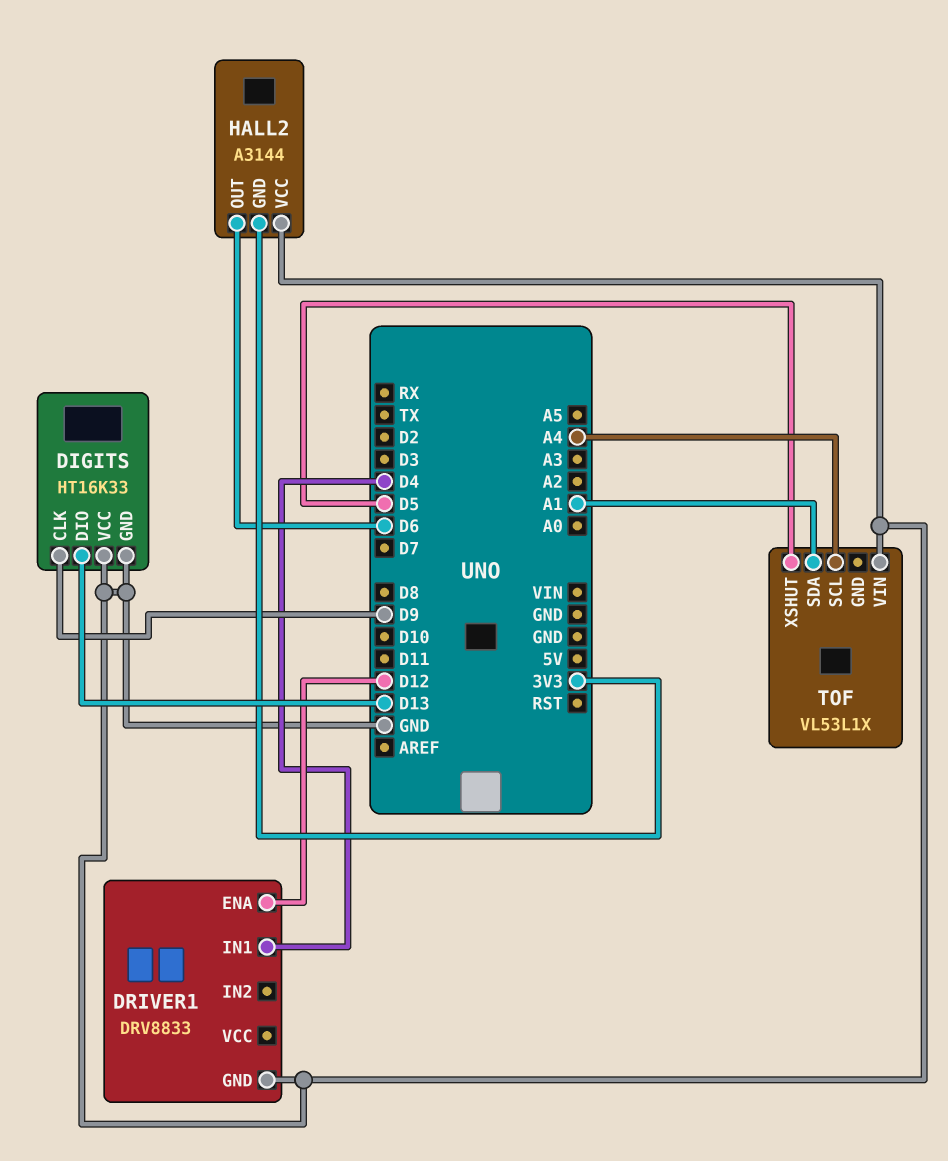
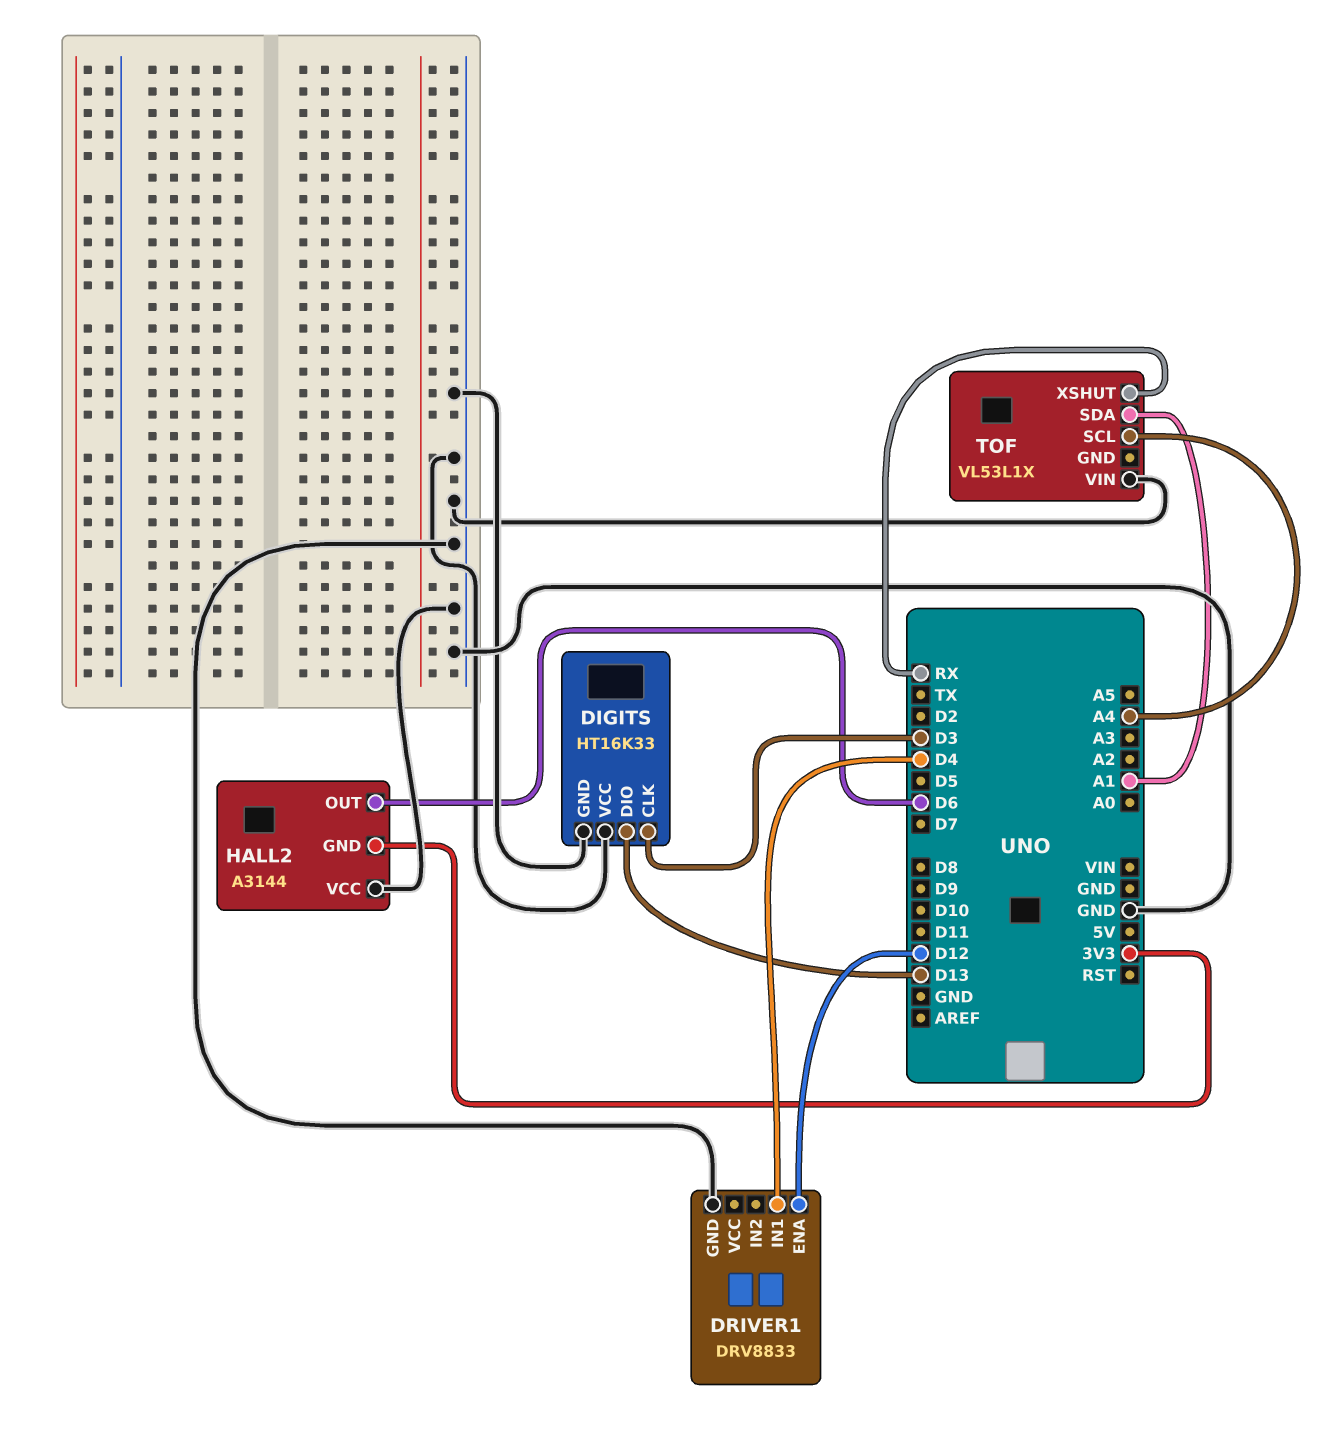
DIGITS pin CLK: D9 -> D3
TOF pin XSHUT: D5 -> RX

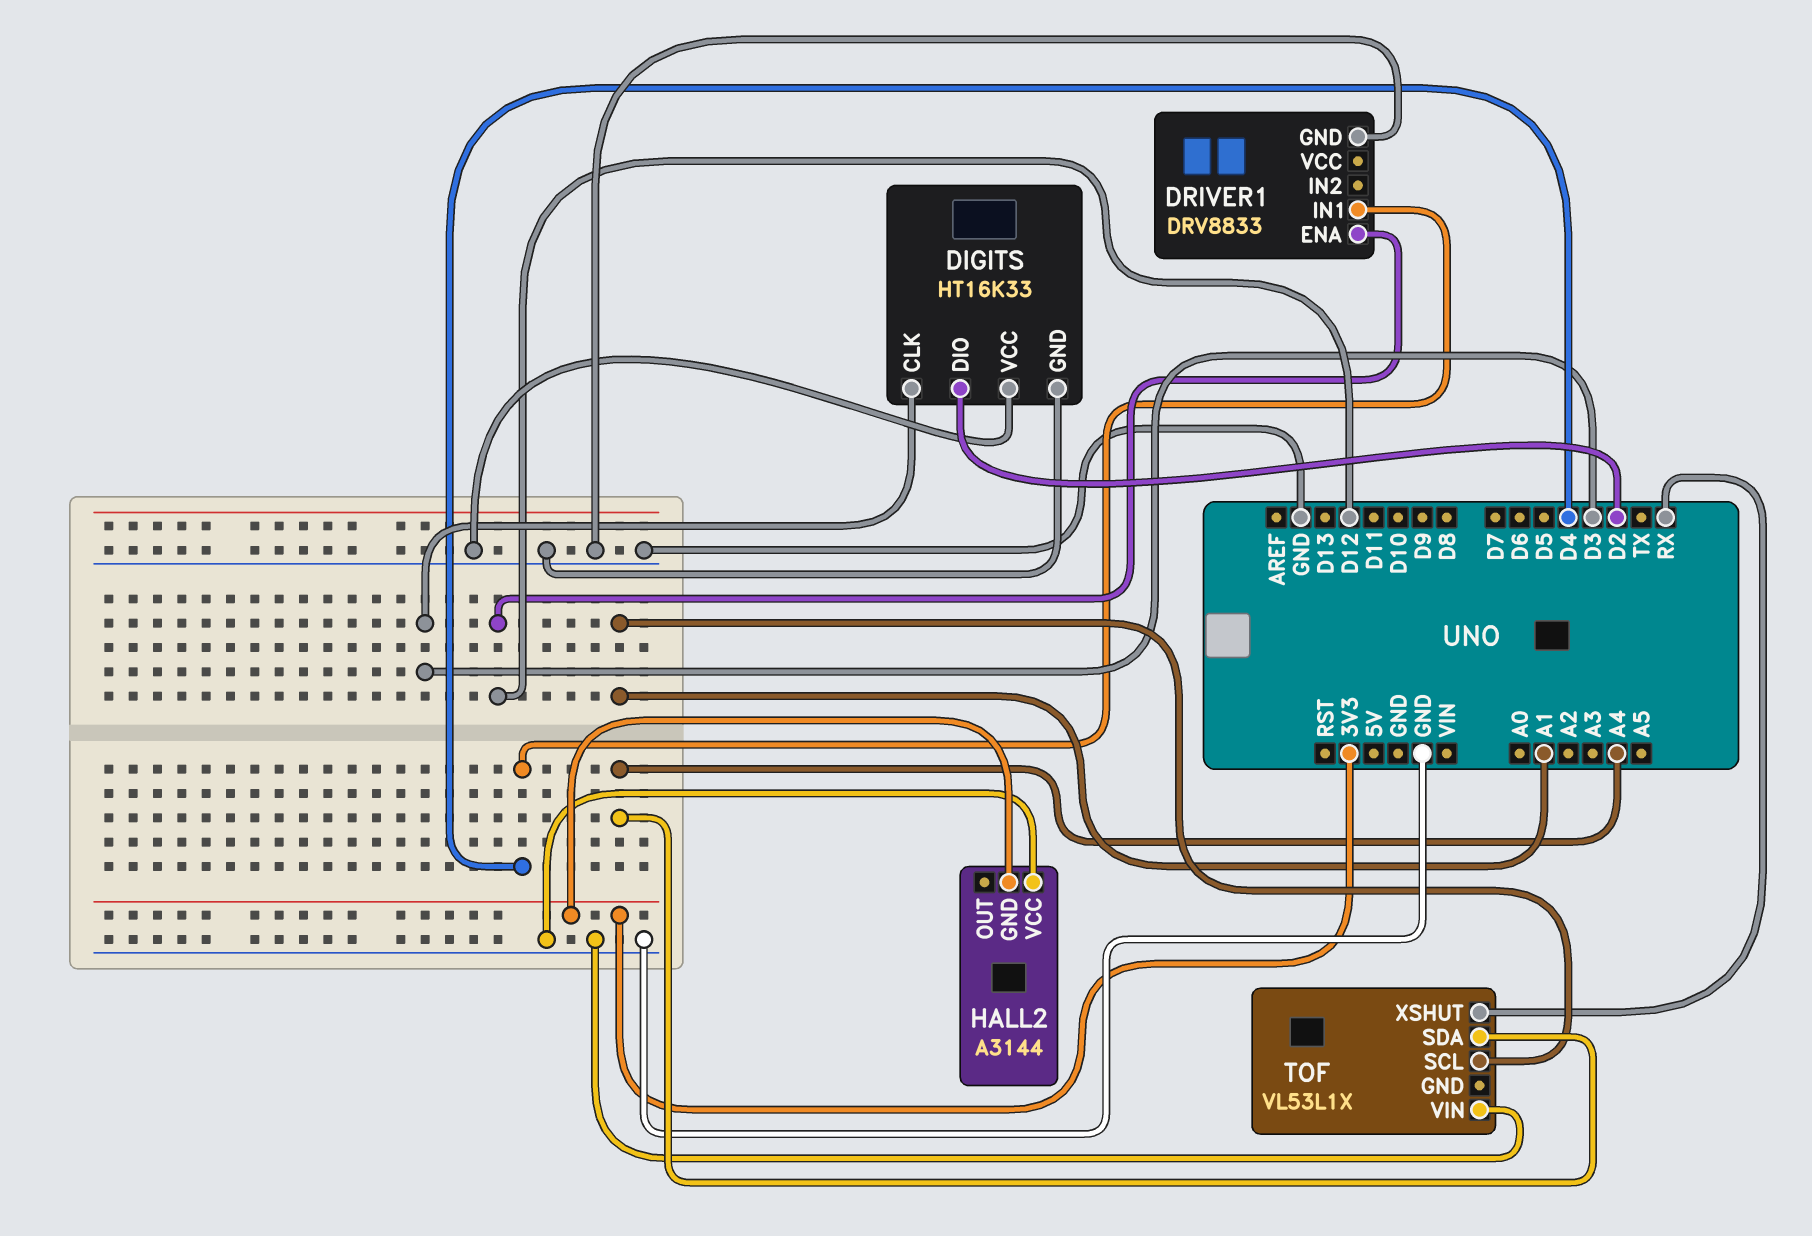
DIGITS pin DIO: D13 -> D2
HALL2 pin OUT: D6 -> none
TOF pin SCL: A4 -> A1
TOF pin SDA: A1 -> A4

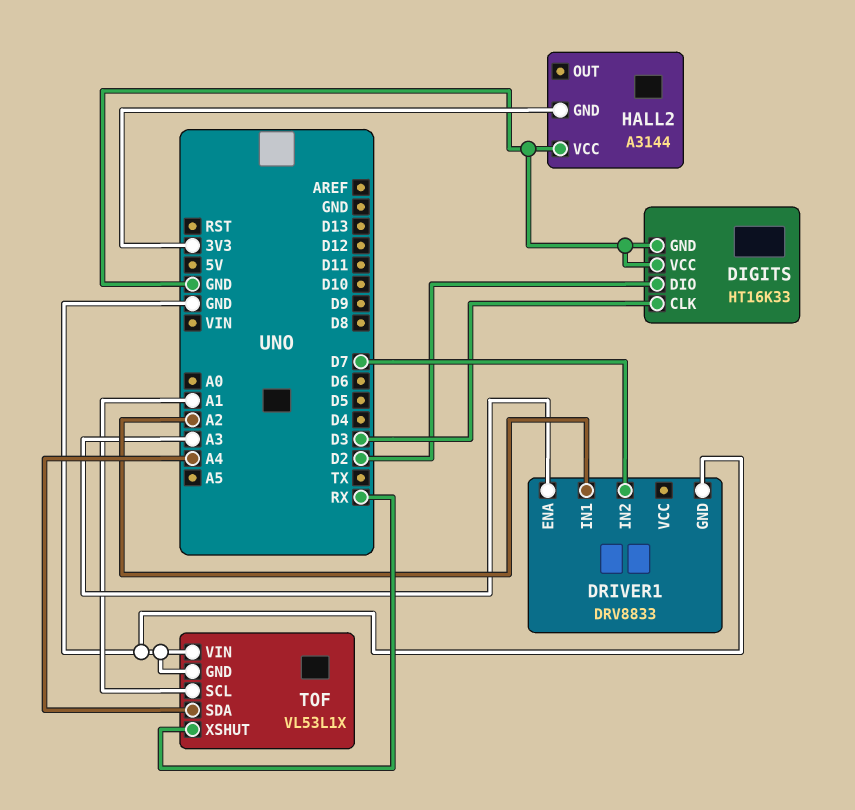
DRIVER1 pin ENA: D12 -> A3
DRIVER1 pin IN1: D4 -> A2
DRIVER1 pin IN2: none -> D7
TOF pin GND: none -> GND

